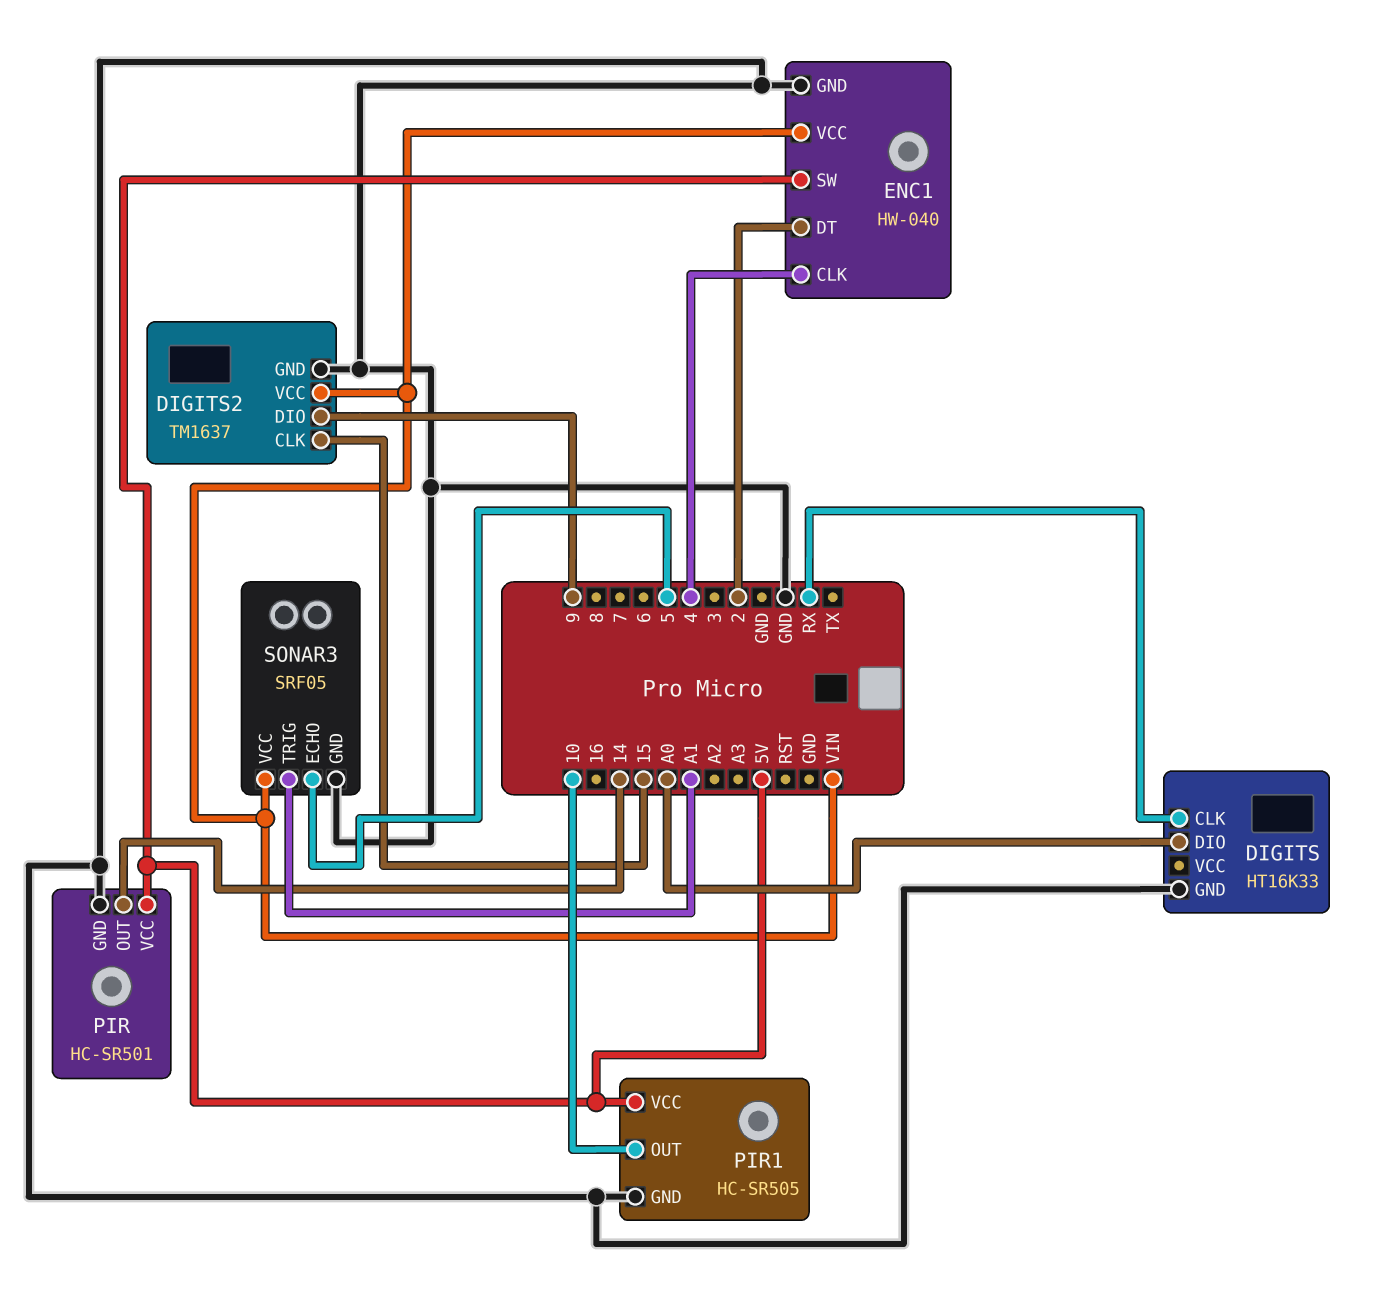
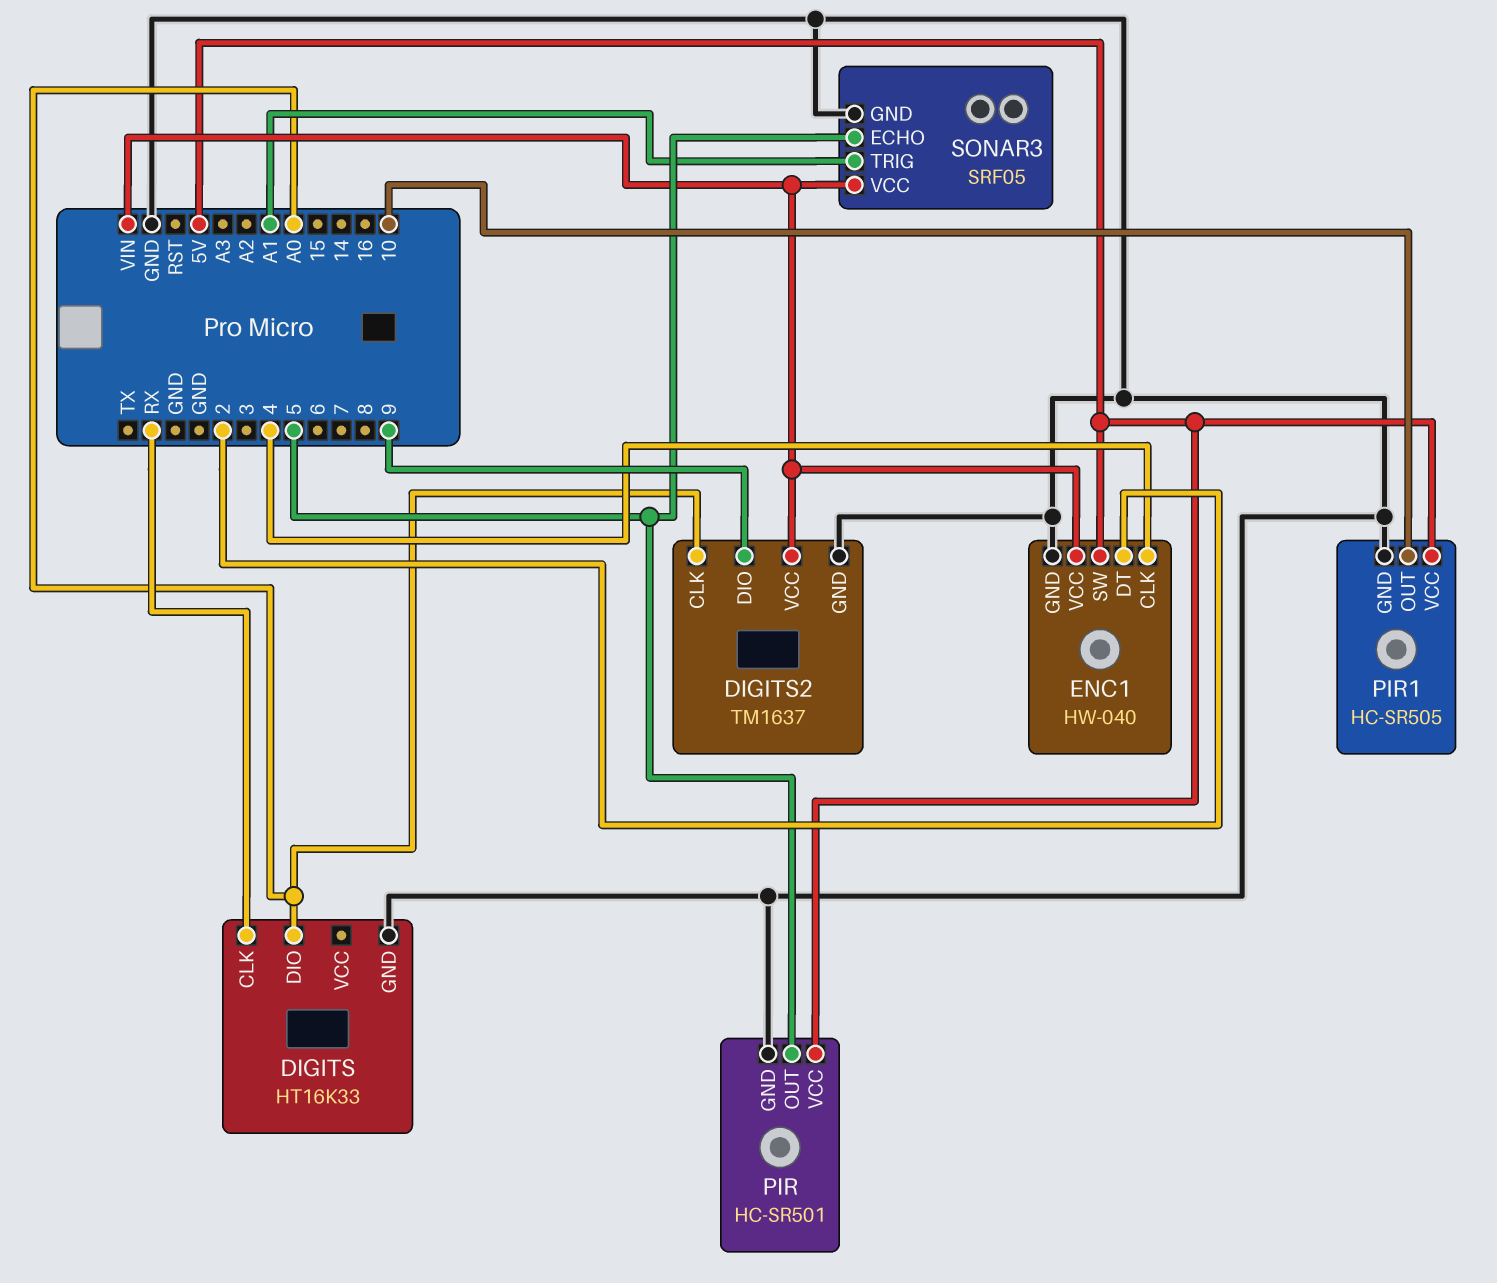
DIGITS2 pin CLK: 15 -> A0
PIR pin OUT: 14 -> 5

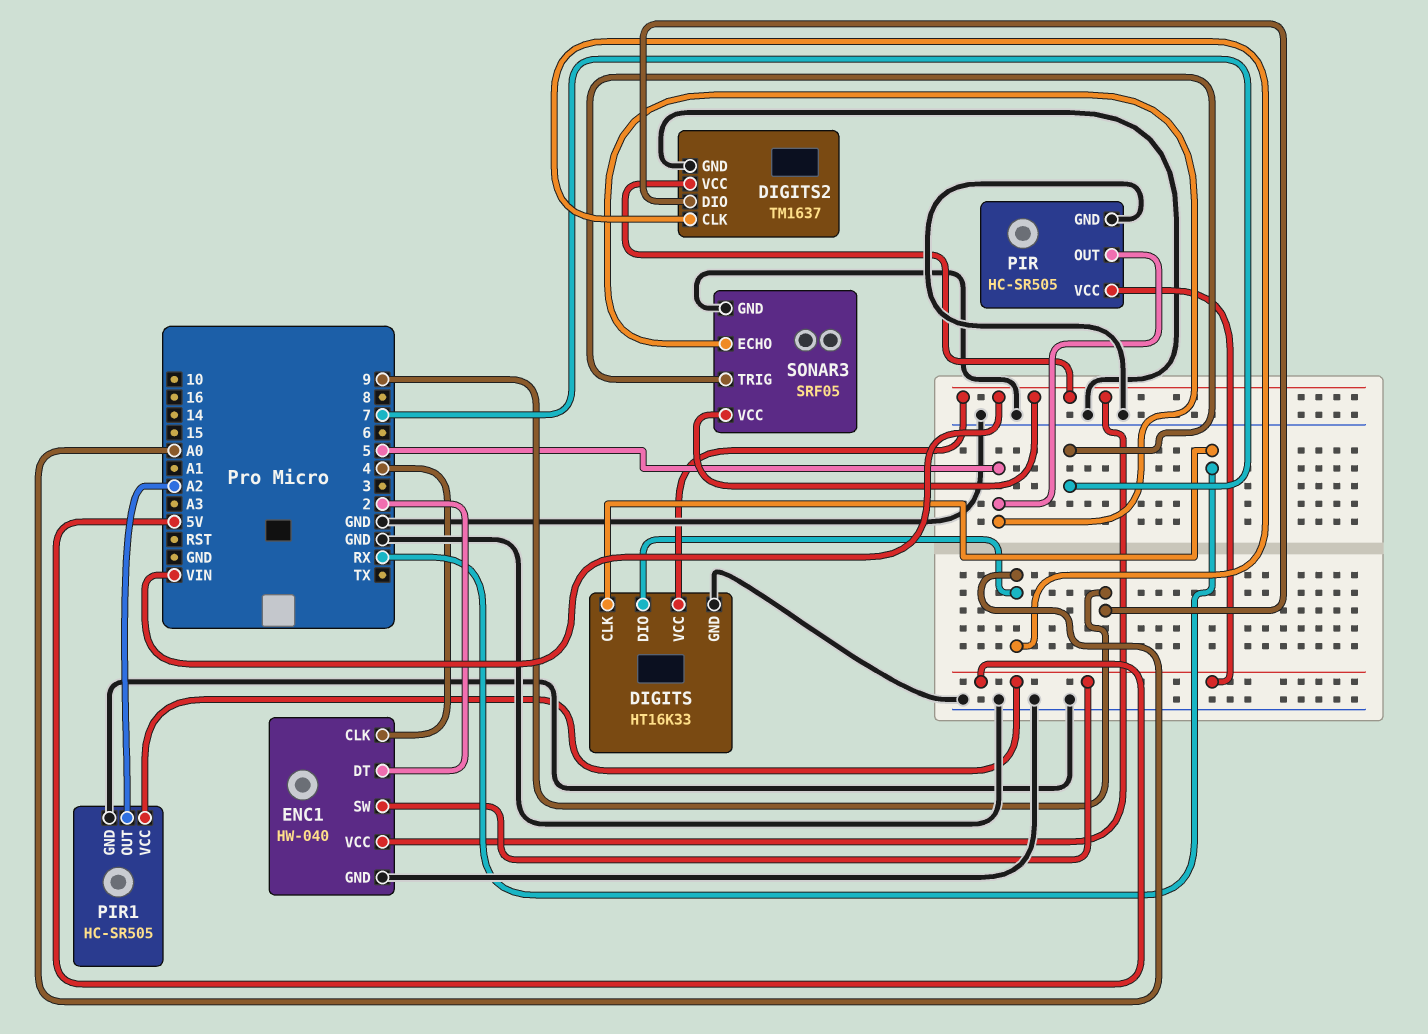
DIGITS pin VCC: none -> VIN
PIR: HC-SR501 -> HC-SR505
PIR1 pin OUT: 10 -> A2
SONAR3 pin TRIG: A1 -> 7

